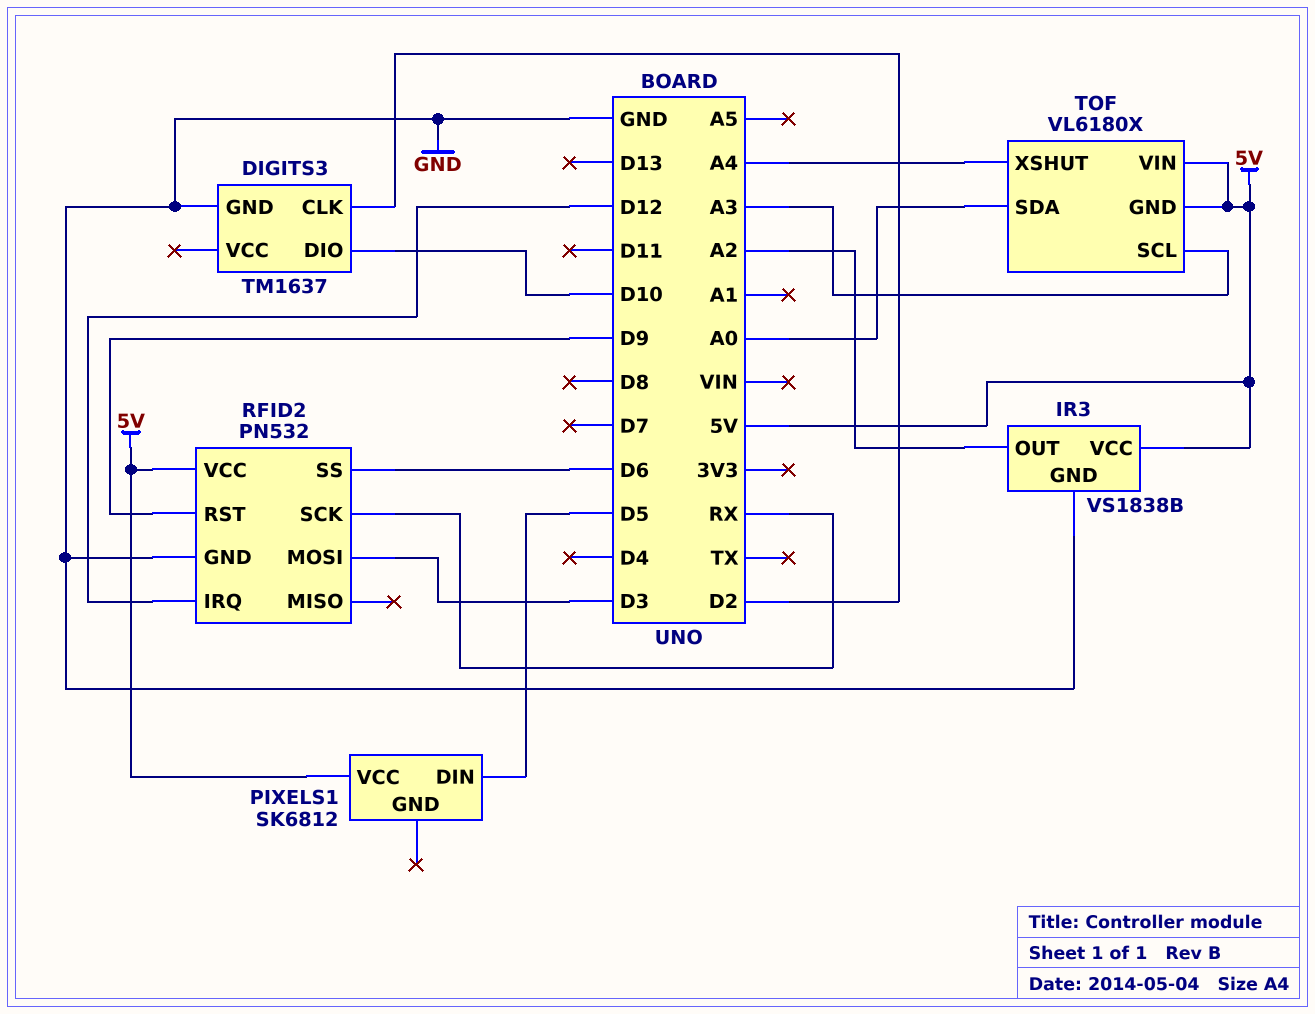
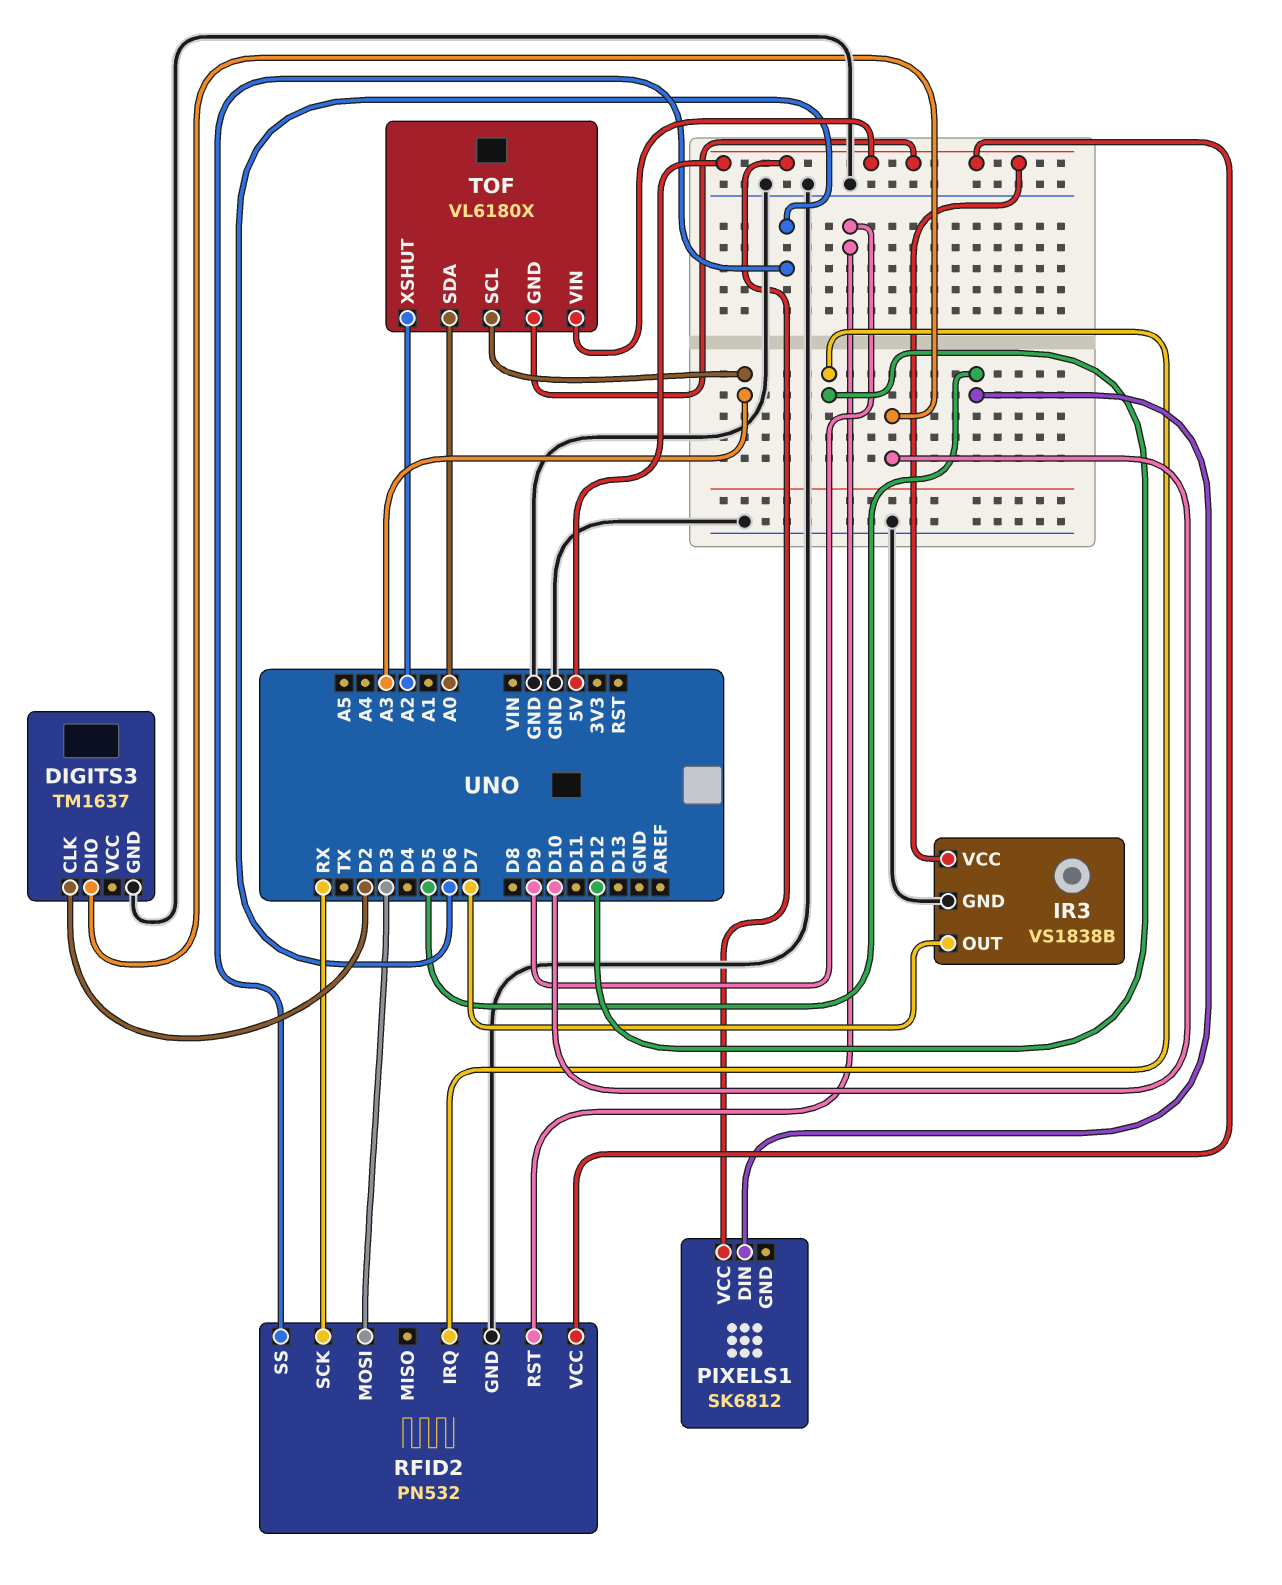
IR3 pin OUT: A2 -> D7
TOF pin XSHUT: A4 -> A2

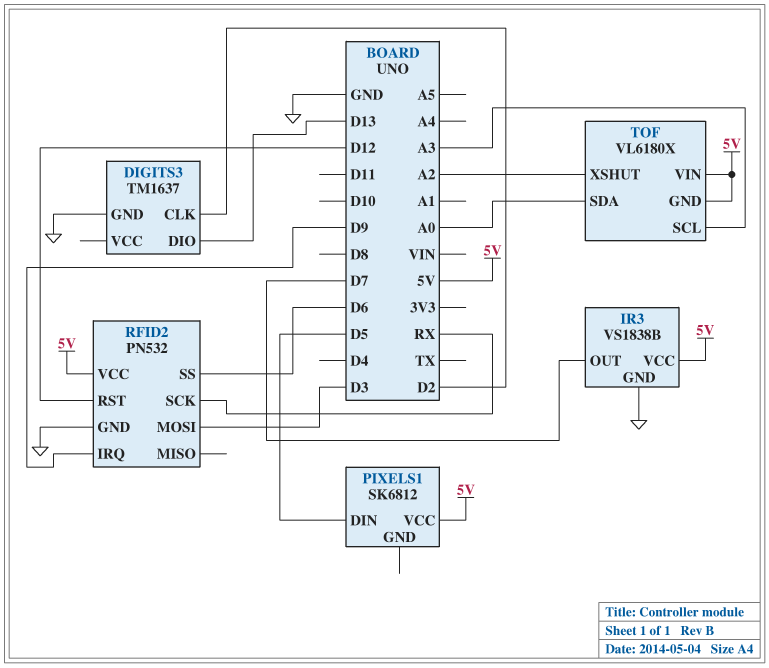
DIGITS3 pin DIO: D10 -> D13
RFID2 pin IRQ: D12 -> D9
RFID2 pin RST: D9 -> D12

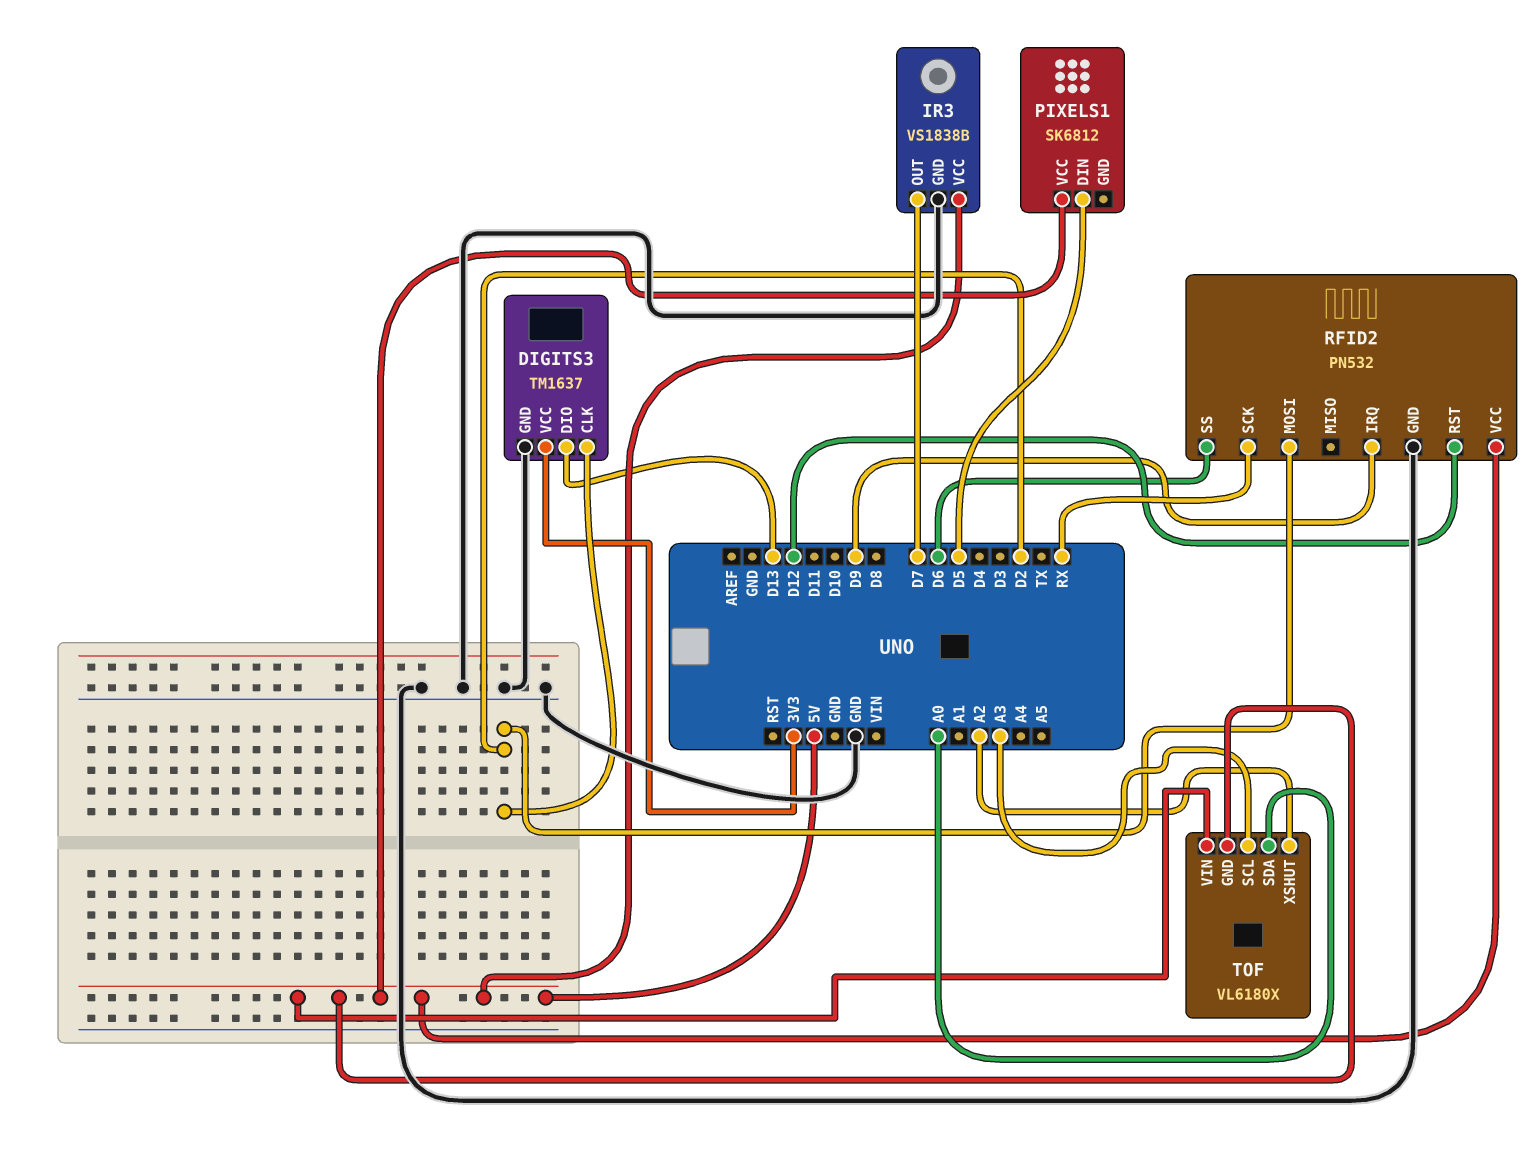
DIGITS3 pin VCC: none -> 3V3
RFID2 pin MOSI: D3 -> D2

